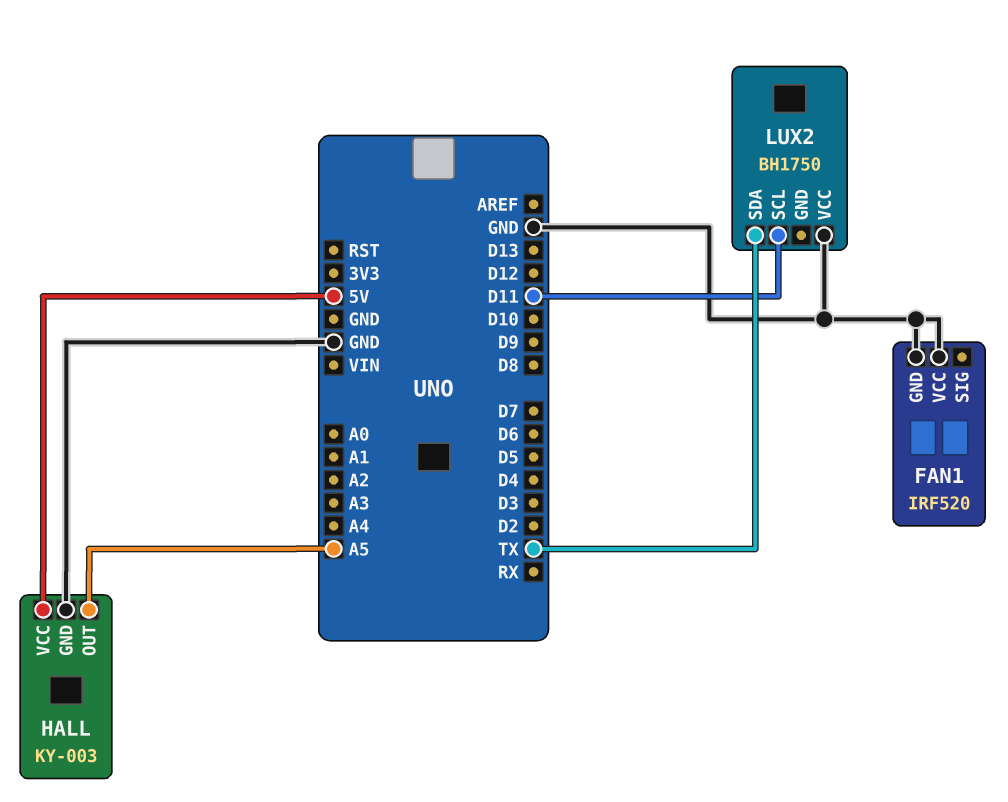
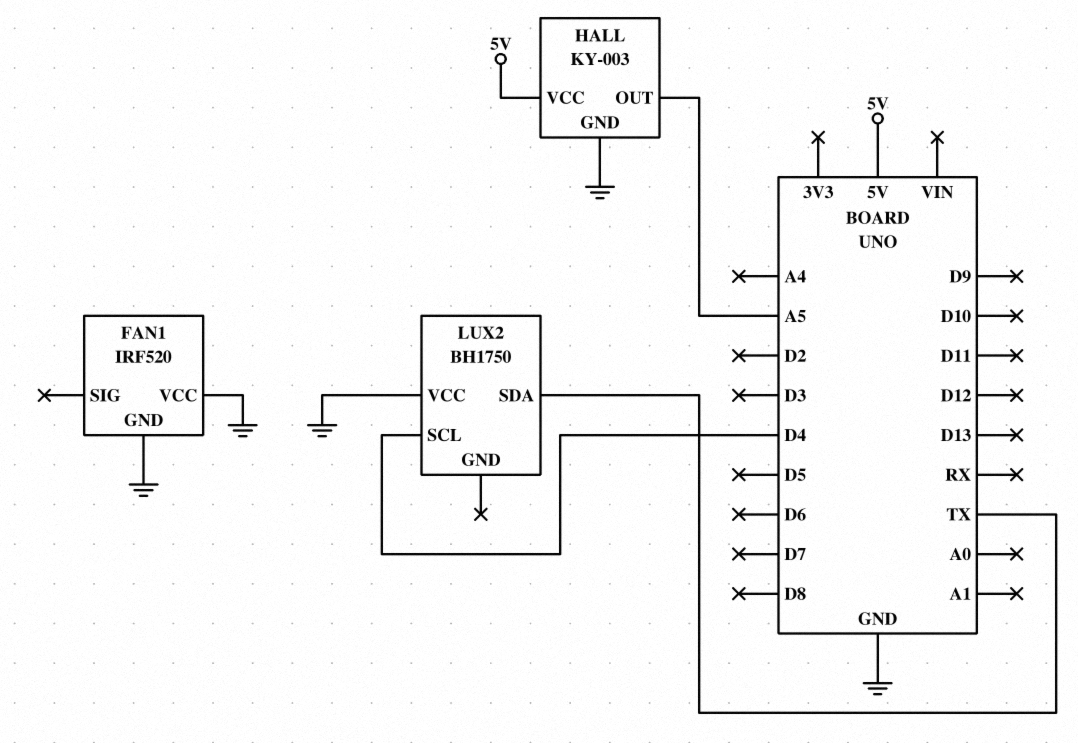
LUX2 pin SCL: D11 -> D4

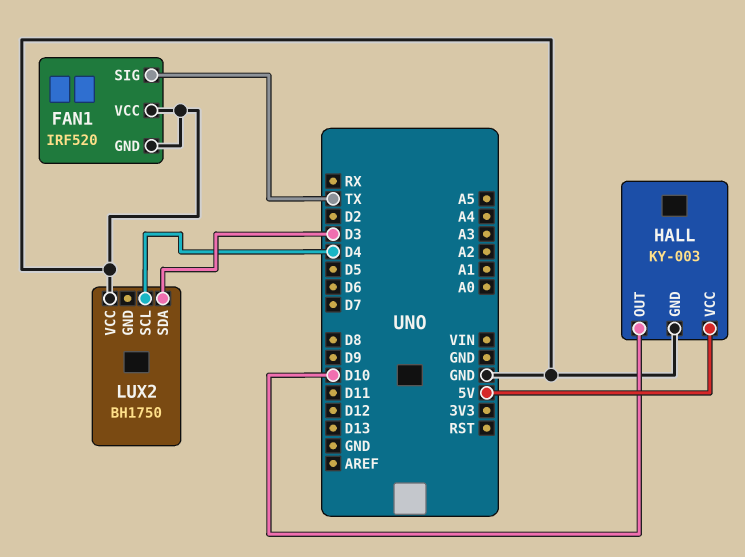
FAN1 pin SIG: none -> TX
HALL pin OUT: A5 -> D10
LUX2 pin SDA: TX -> D3

